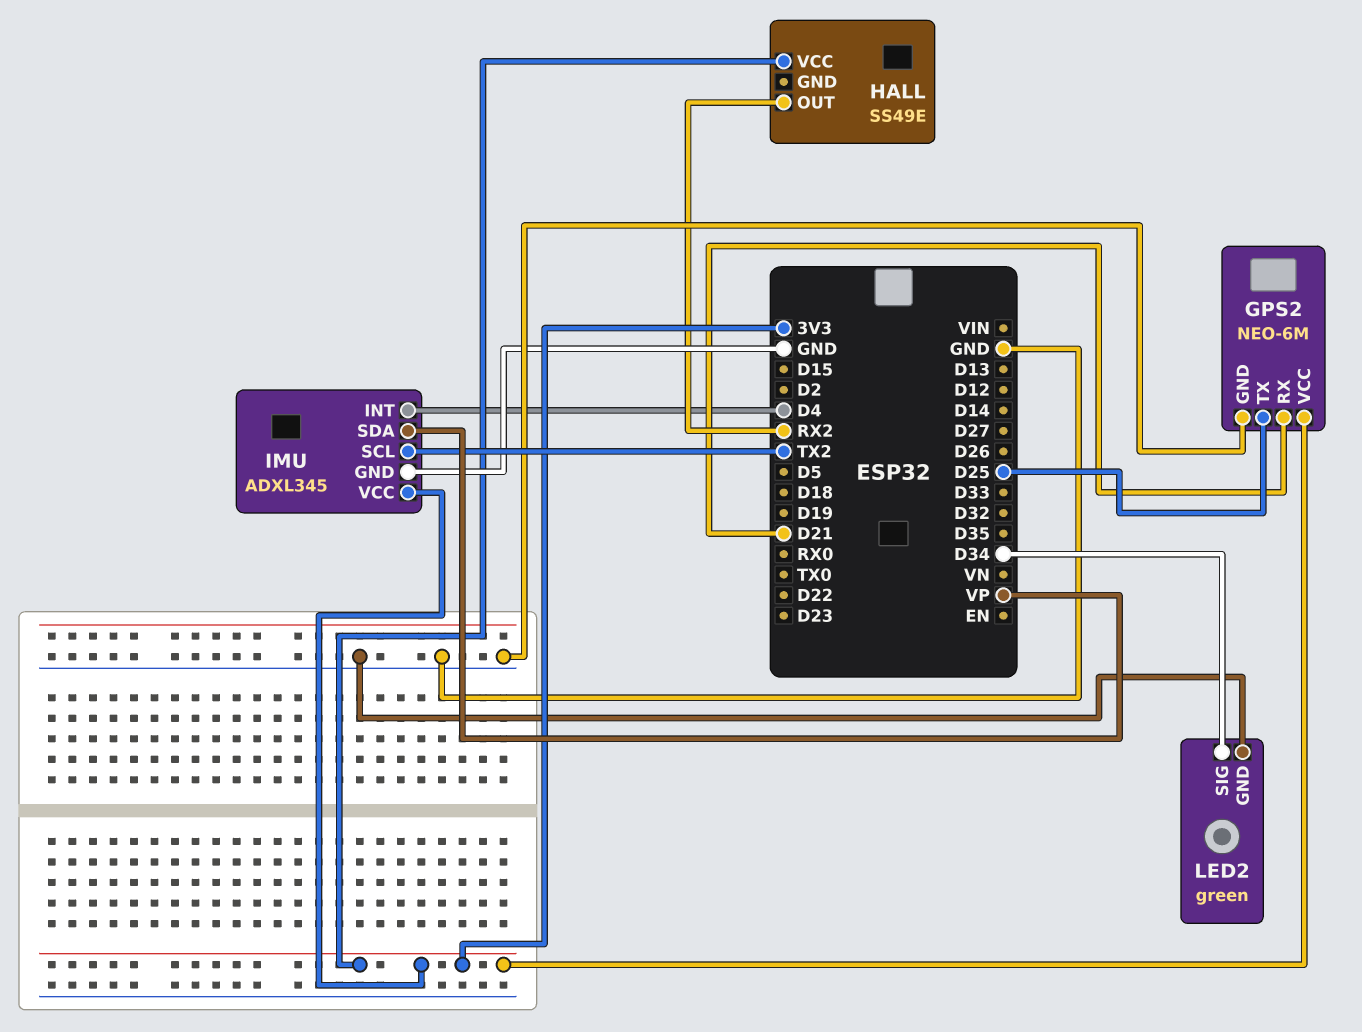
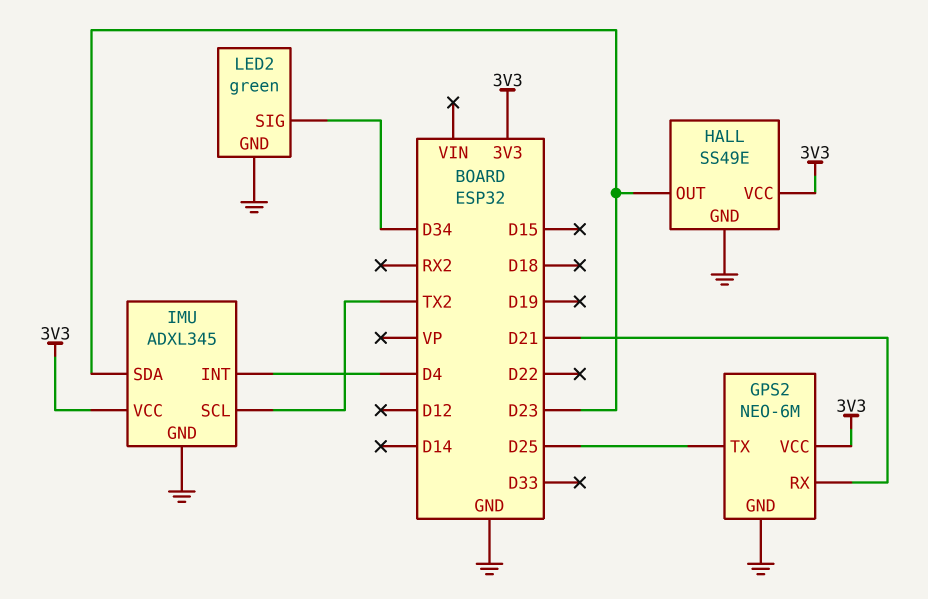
HALL pin GND: none -> GND
HALL pin OUT: RX2 -> D23
IMU pin SDA: VP -> D23

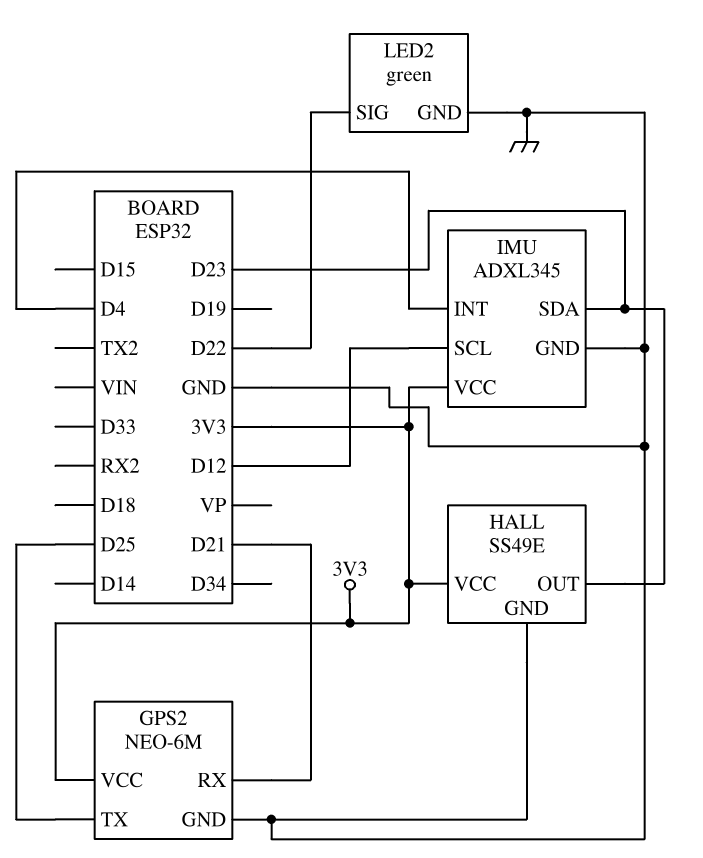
IMU pin SCL: TX2 -> D12
LED2 pin SIG: D34 -> D22

